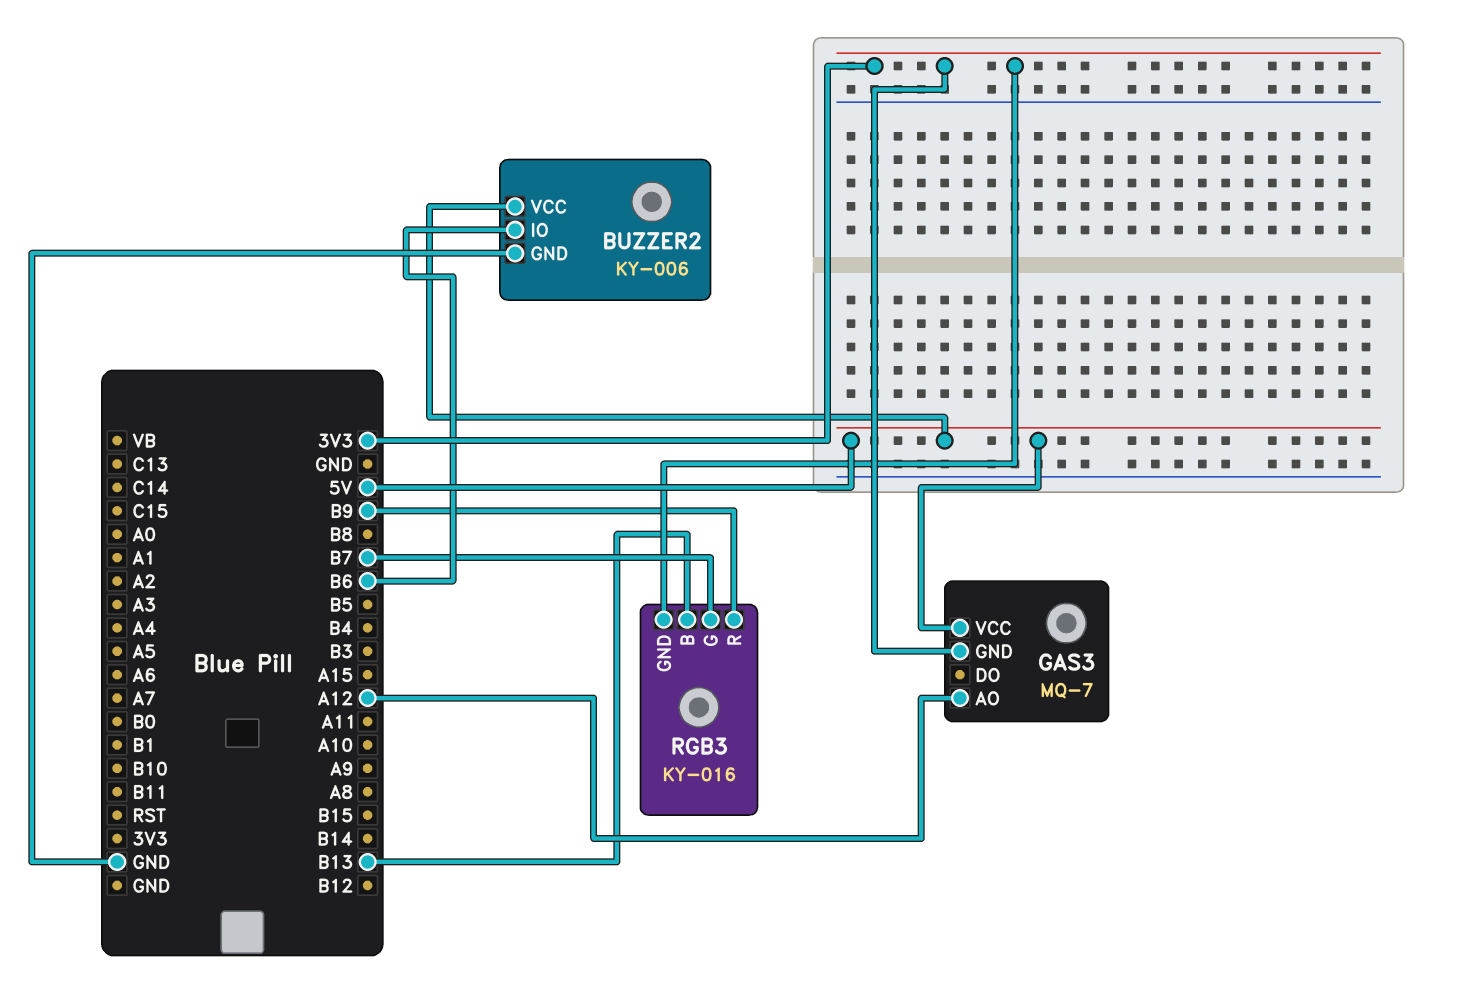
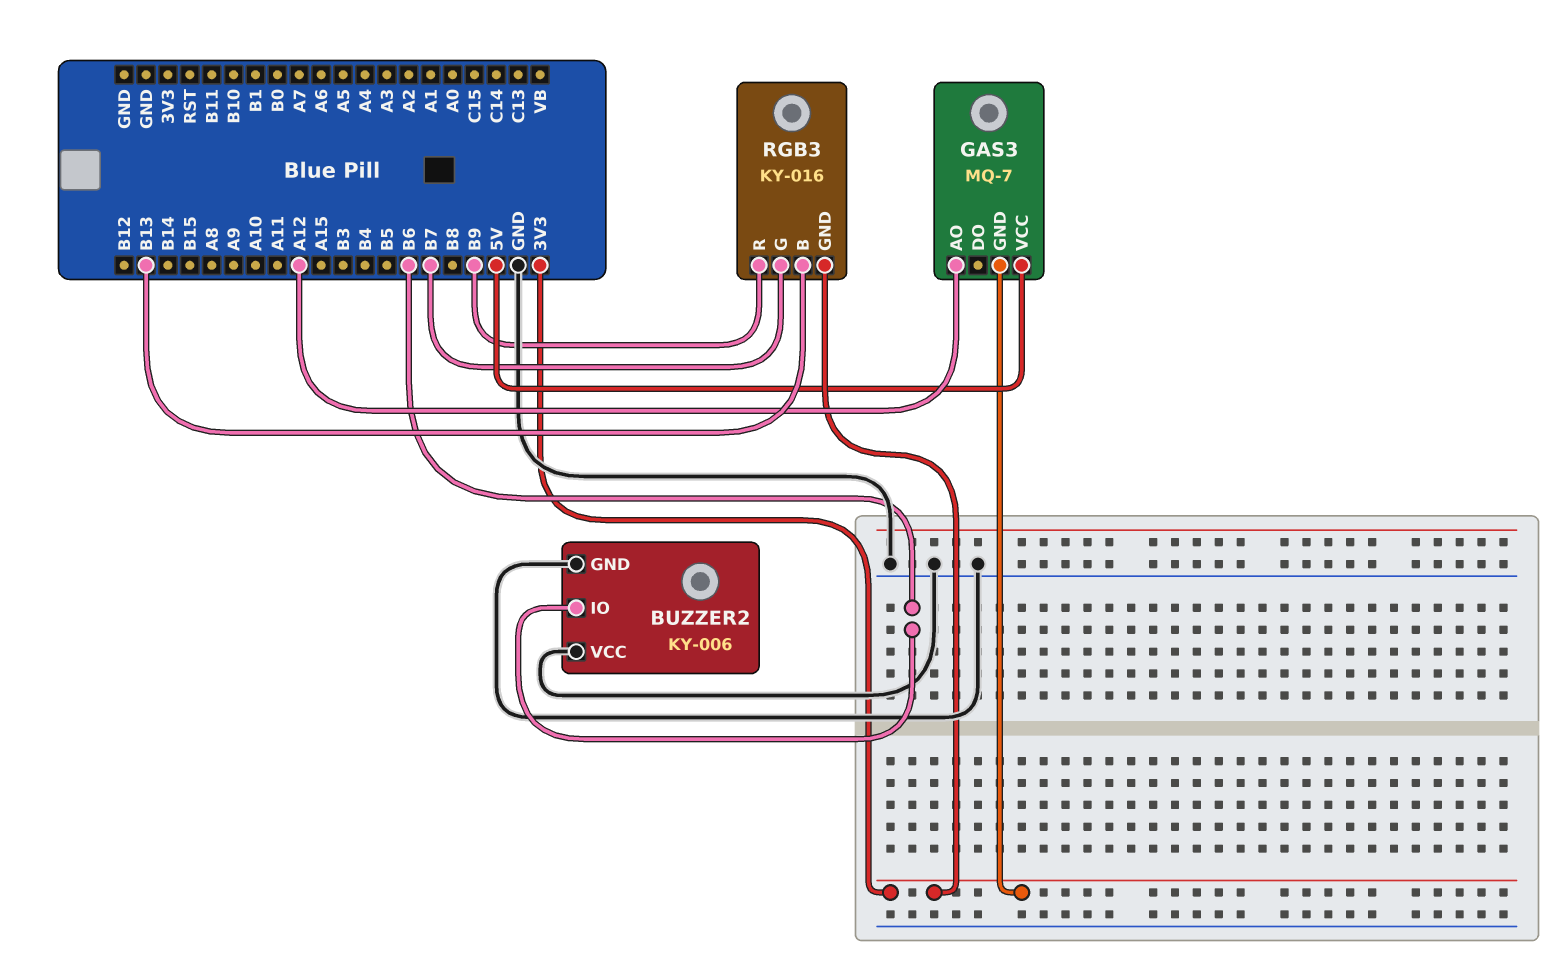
BUZZER2 pin VCC: 5V -> GND

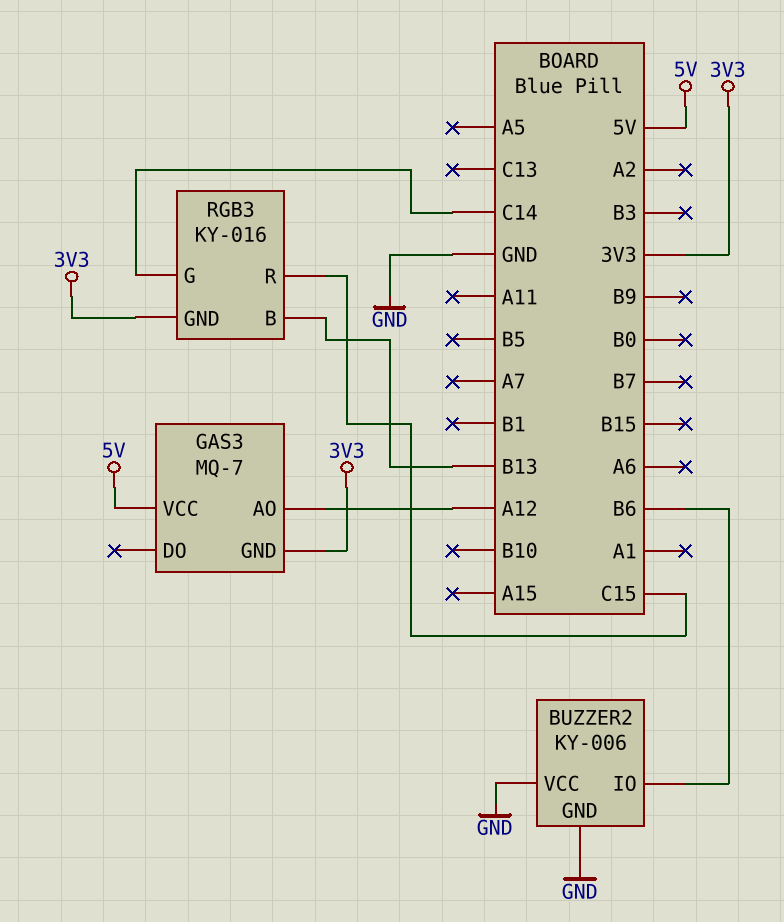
RGB3 pin G: B7 -> C14
RGB3 pin R: B9 -> C15

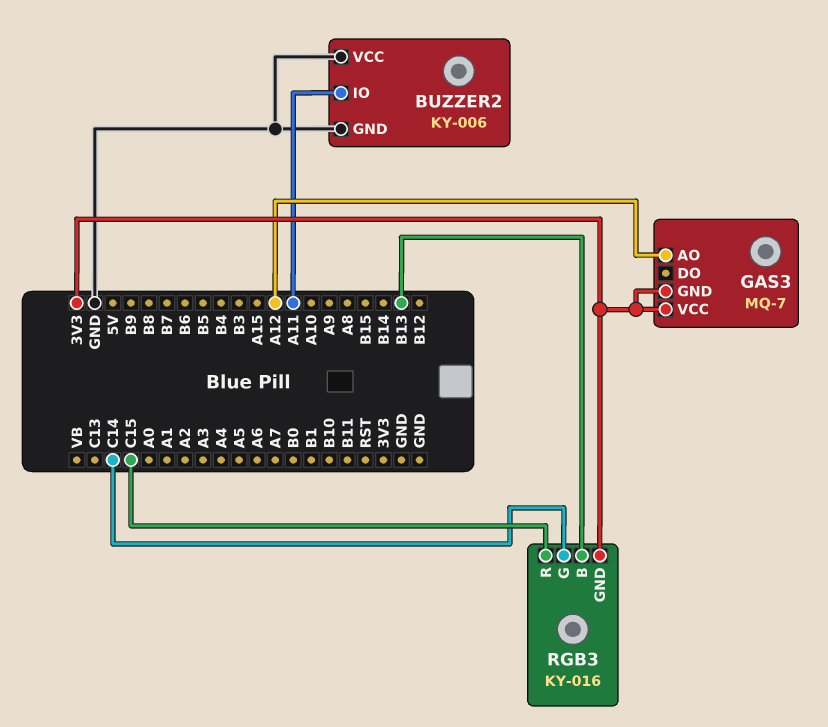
BUZZER2 pin IO: B6 -> A11
GAS3 pin VCC: 5V -> 3V3

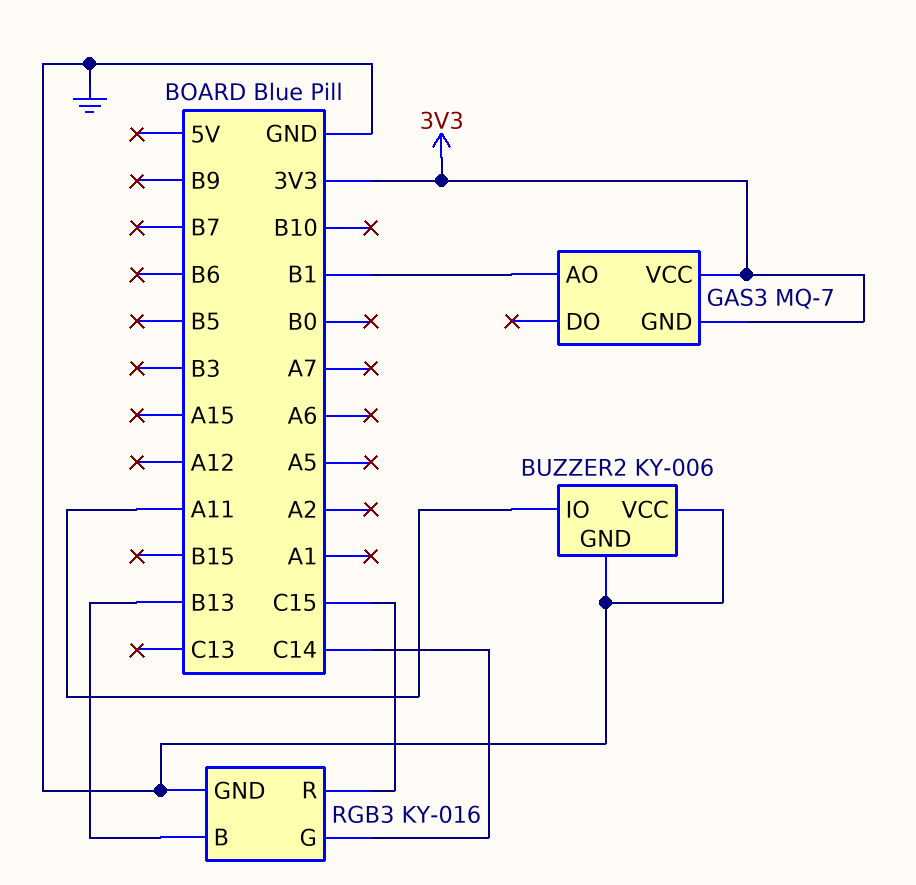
GAS3 pin AO: A12 -> B1
RGB3 pin GND: 3V3 -> GND

